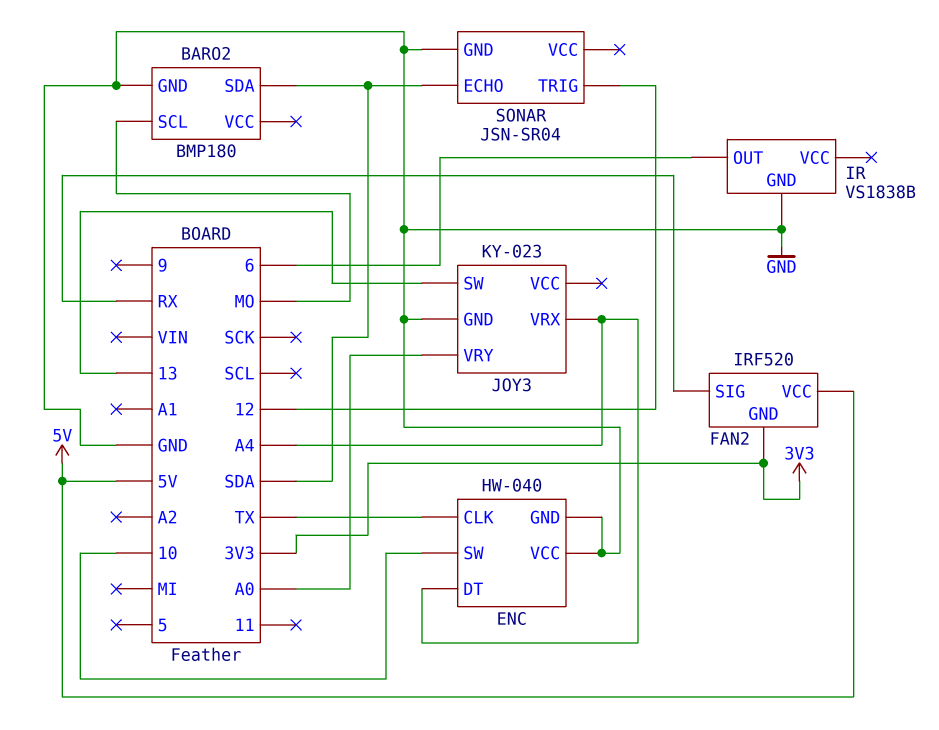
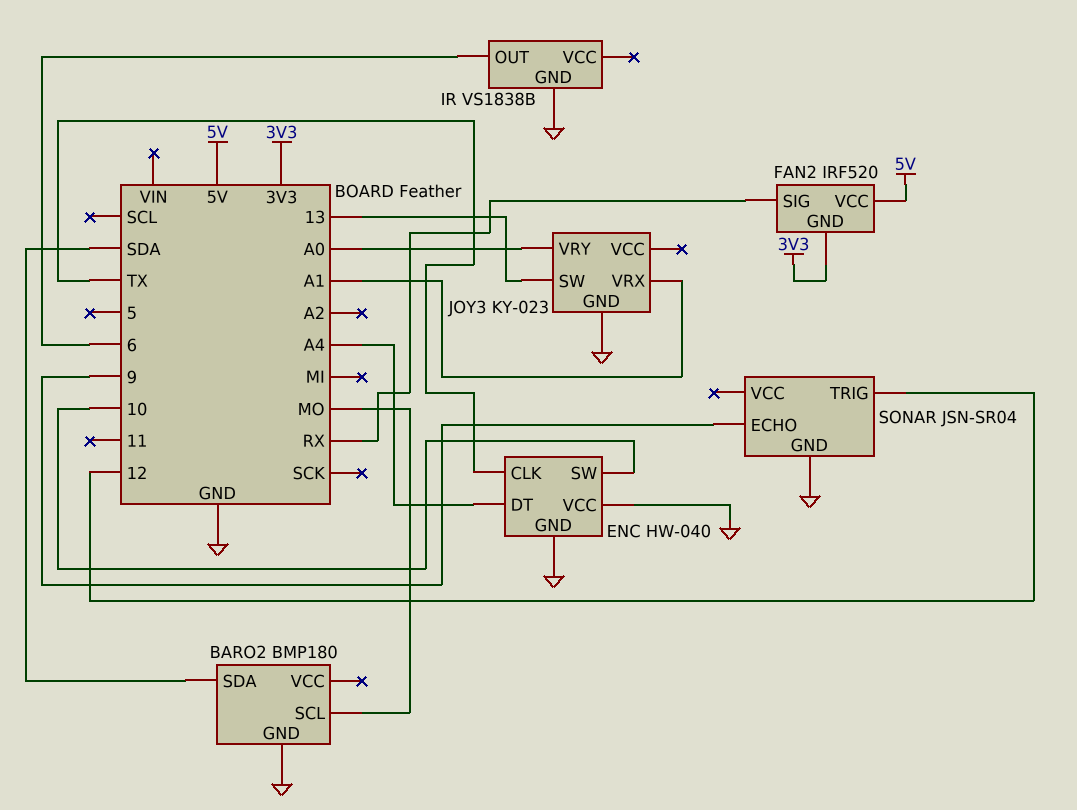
JOY3 pin VRX: A4 -> A1
SONAR pin ECHO: SDA -> 9

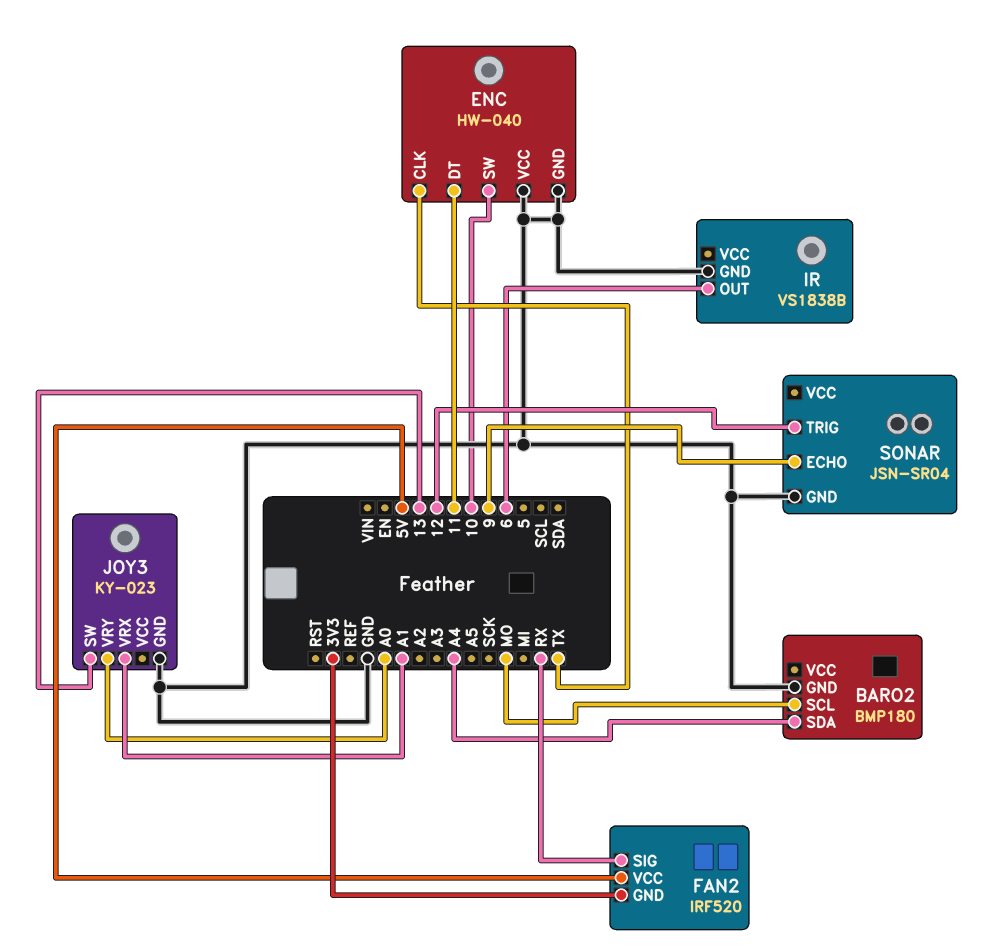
BARO2 pin SDA: SDA -> A4
ENC pin DT: A4 -> 11

